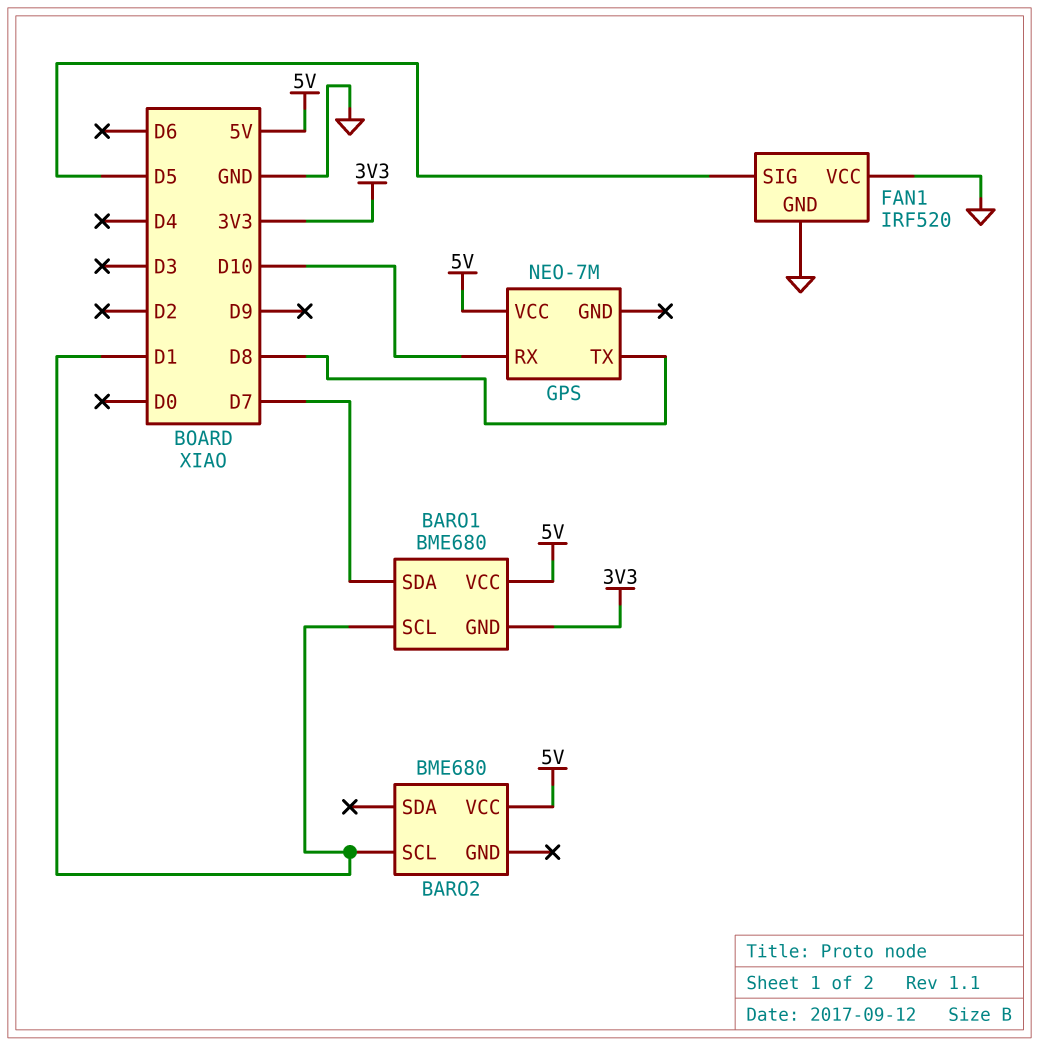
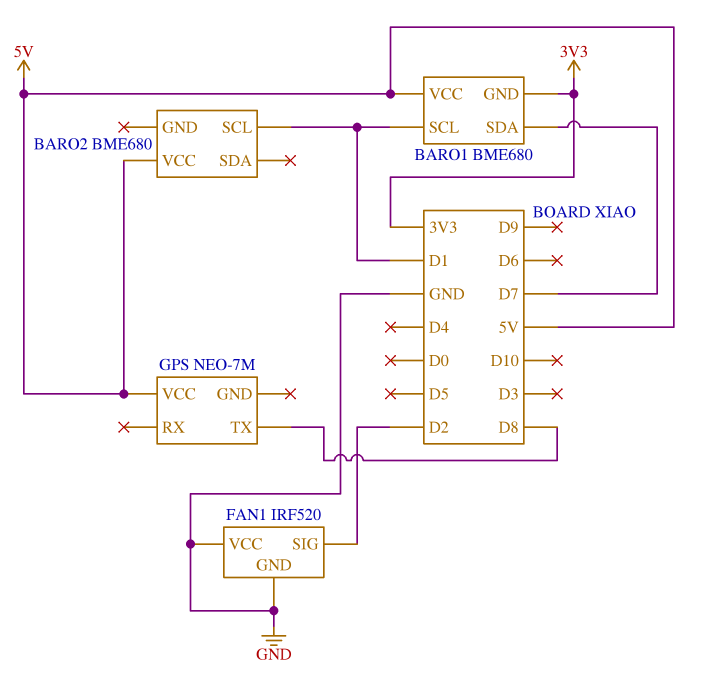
FAN1 pin SIG: D5 -> D2
GPS pin RX: D10 -> none

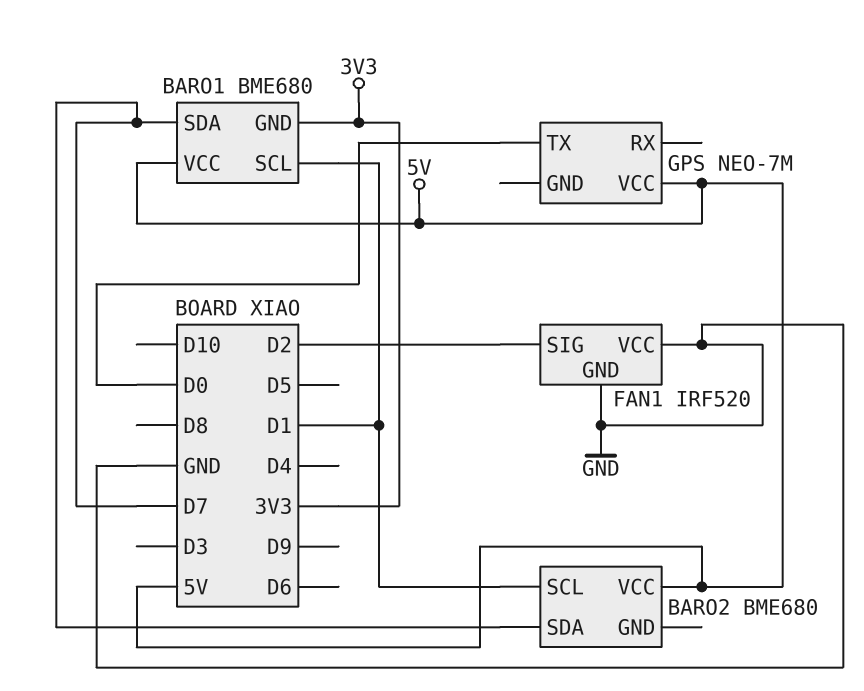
BARO2 pin SDA: none -> D7
GPS pin TX: D8 -> D0

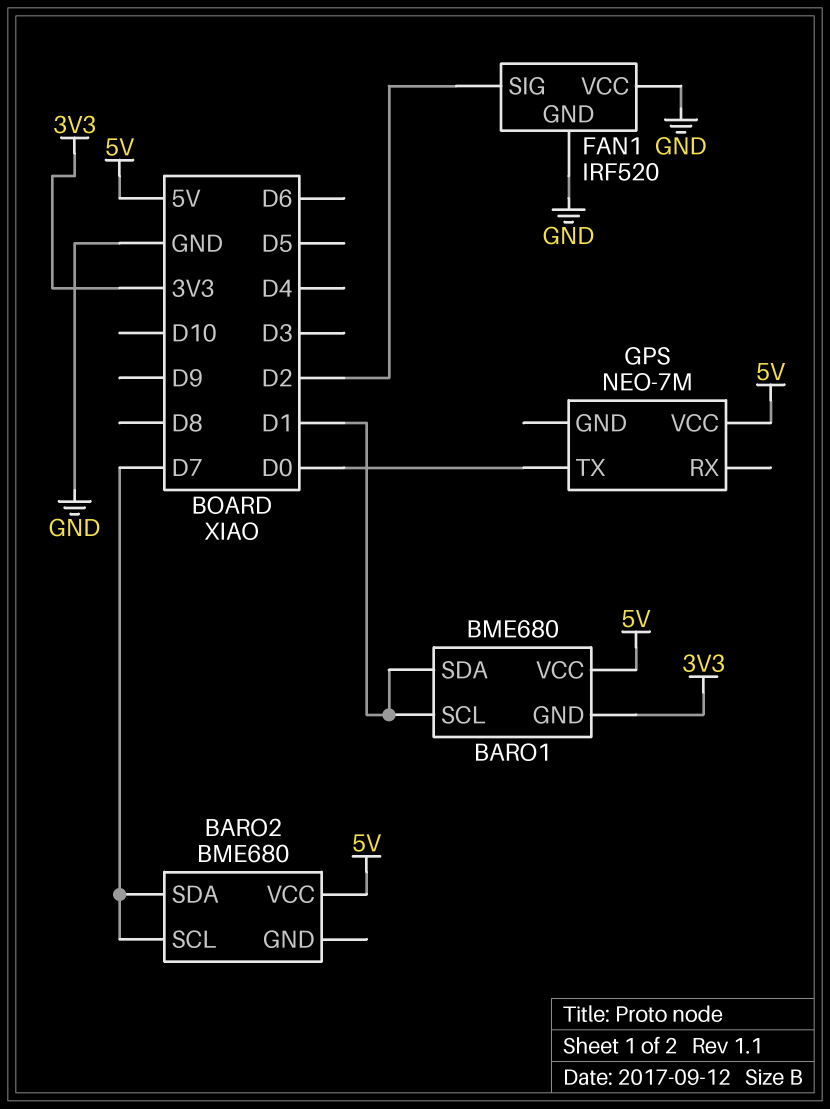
BARO1 pin SDA: D7 -> D1
BARO2 pin SCL: D1 -> D7

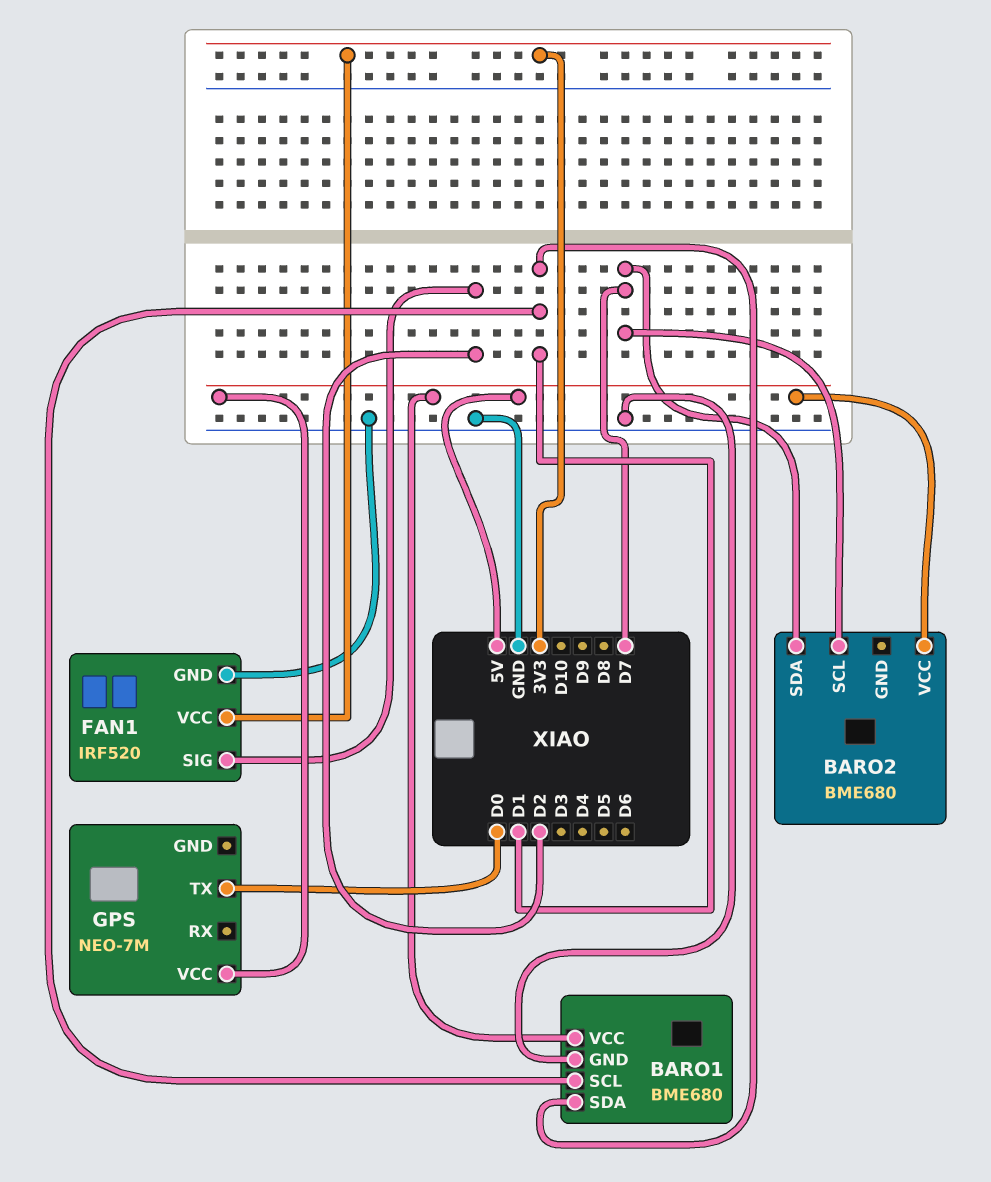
BARO1 pin GND: 3V3 -> GND
FAN1 pin VCC: GND -> 3V3

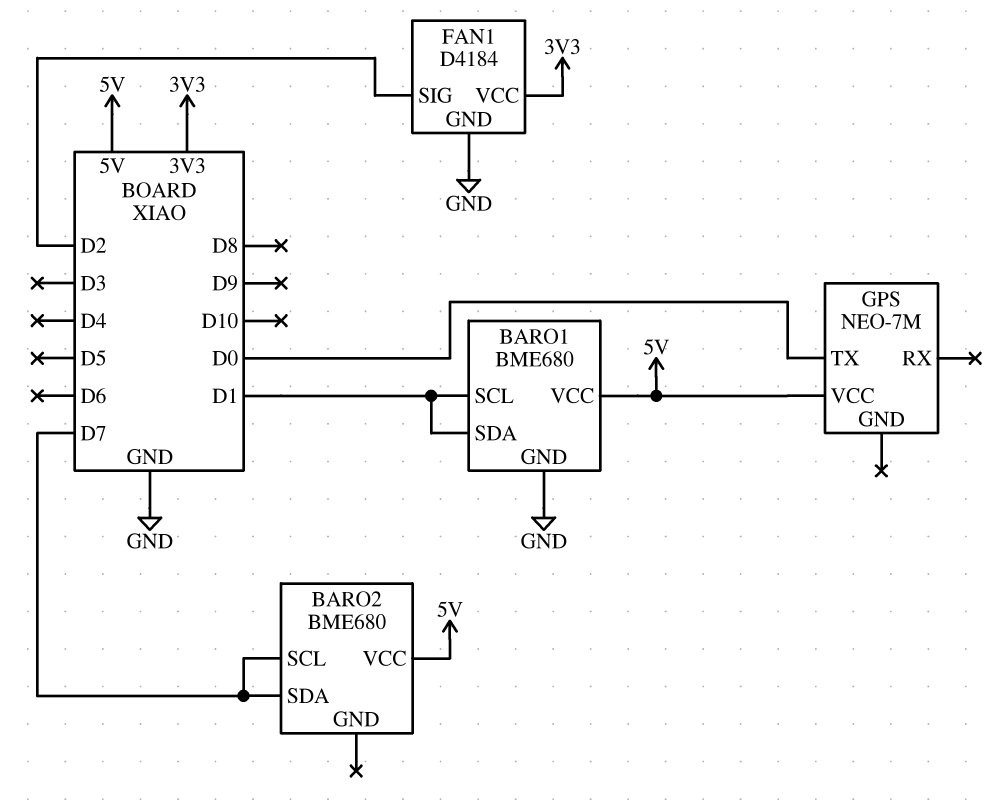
FAN1: IRF520 -> D4184

